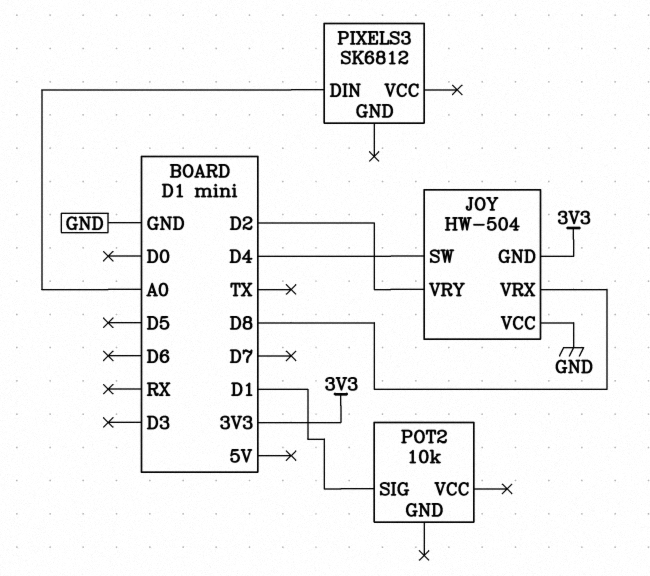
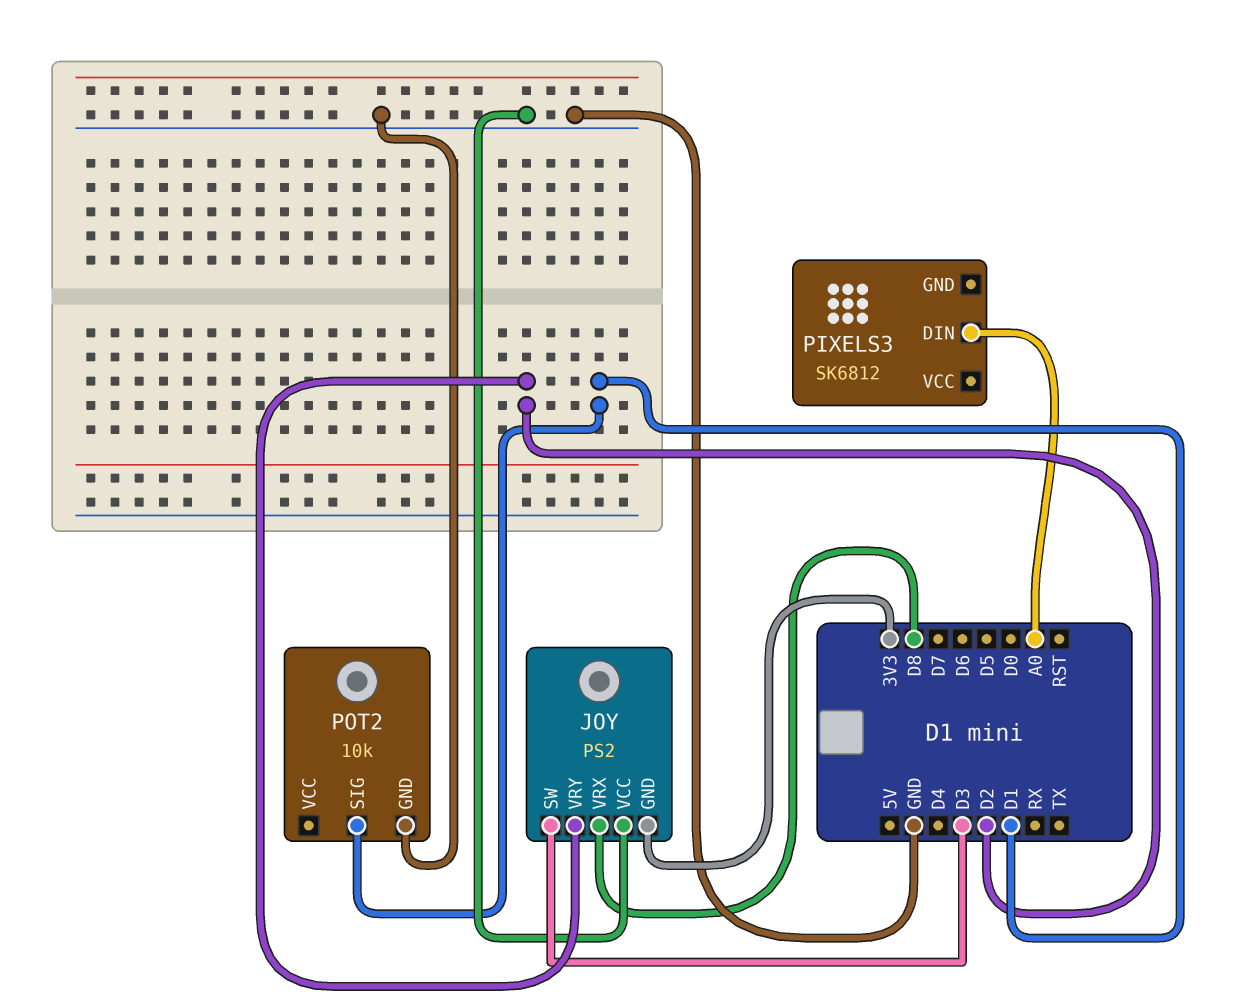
JOY: HW-504 -> PS2
JOY pin SW: D4 -> D3
POT2 pin GND: none -> GND

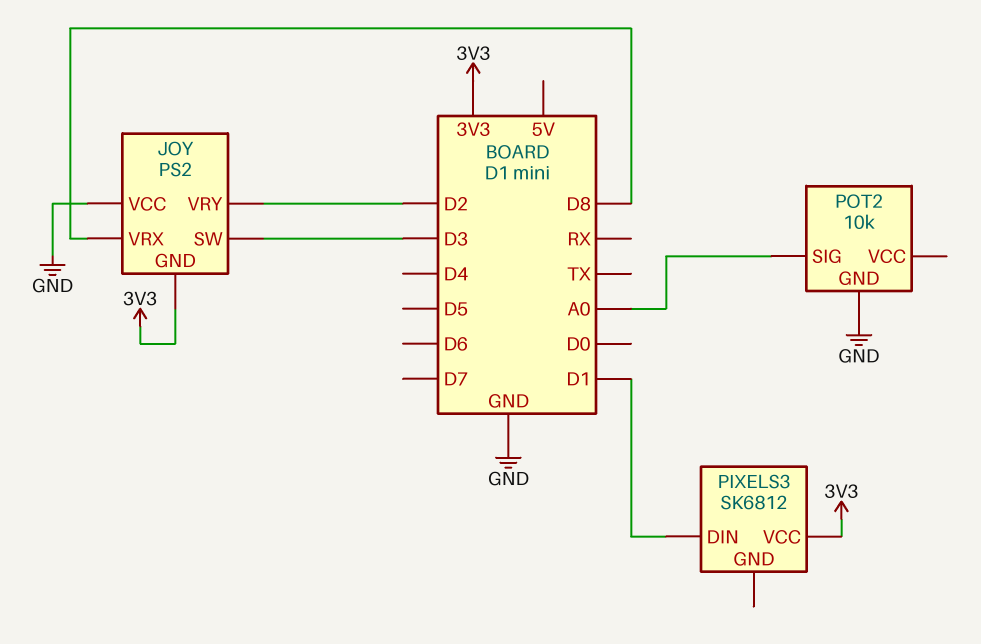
PIXELS3 pin DIN: A0 -> D1
PIXELS3 pin VCC: none -> 3V3
POT2 pin SIG: D1 -> A0

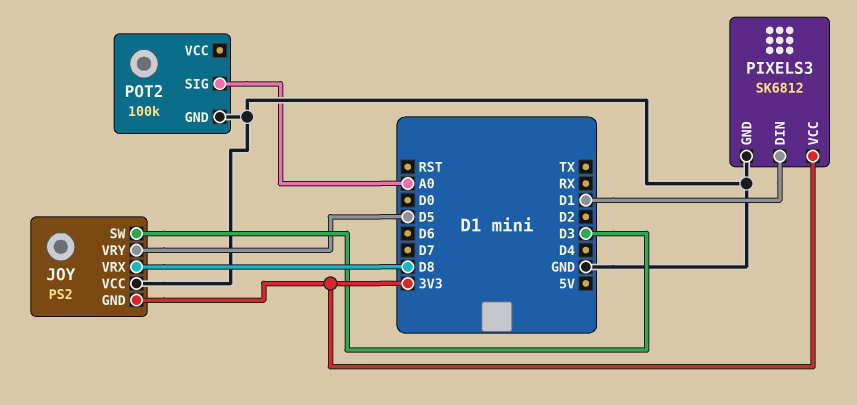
JOY pin VRY: D2 -> D5
PIXELS3 pin GND: none -> GND
POT2: 10k -> 100k

